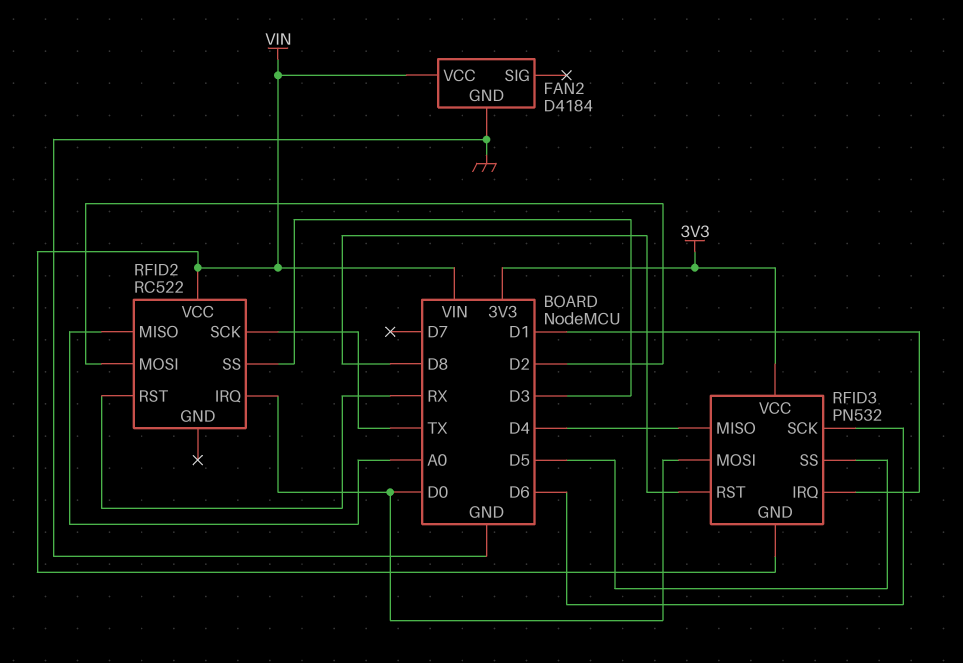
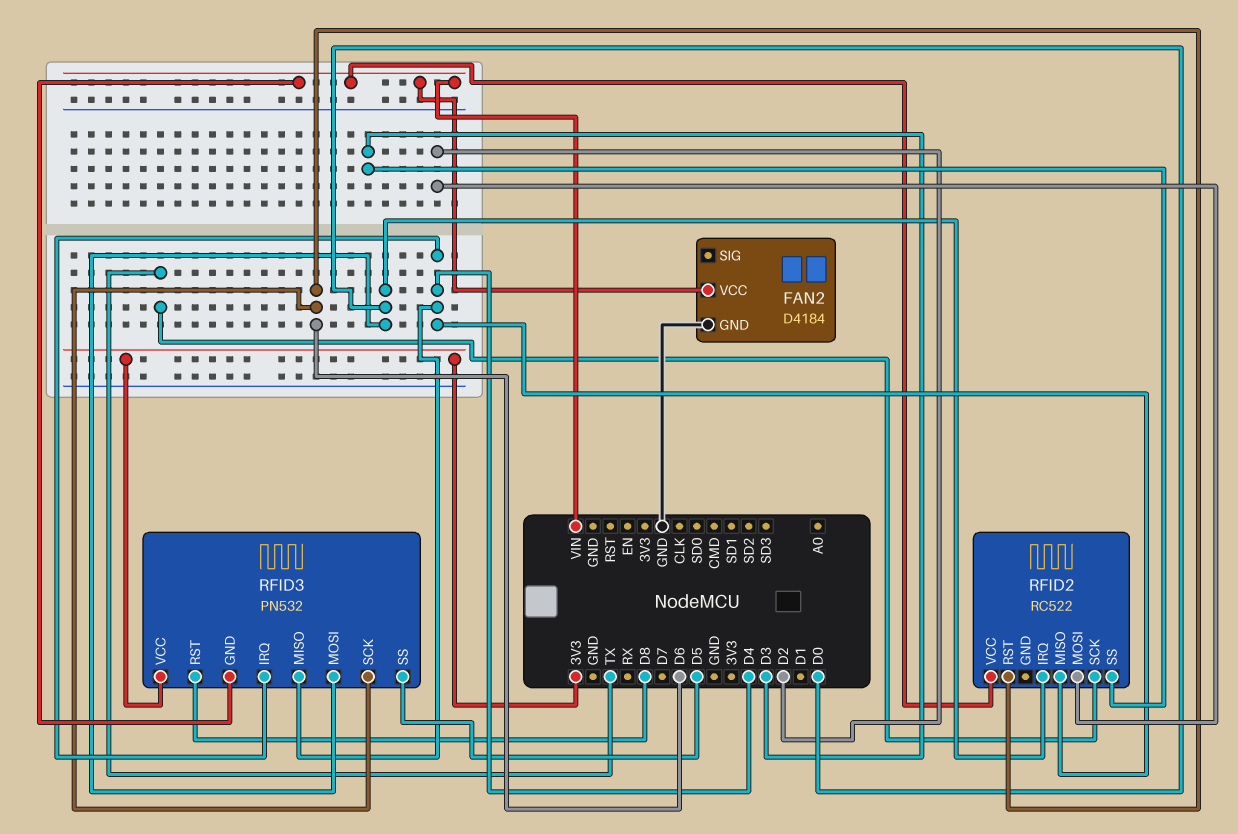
RFID2 pin MISO: A0 -> D4
RFID2 pin RST: RX -> D6
RFID3 pin IRQ: D1 -> D4

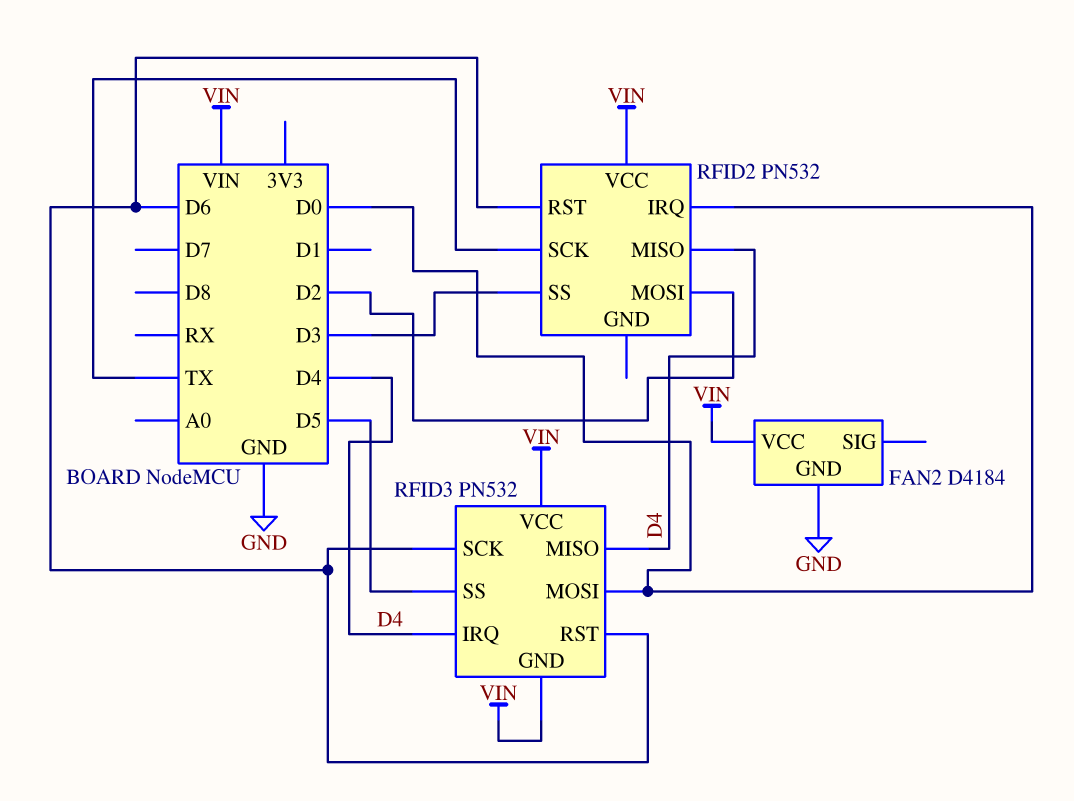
RFID2: RC522 -> PN532
RFID3 pin RST: D8 -> D6
RFID3 pin VCC: 3V3 -> VIN

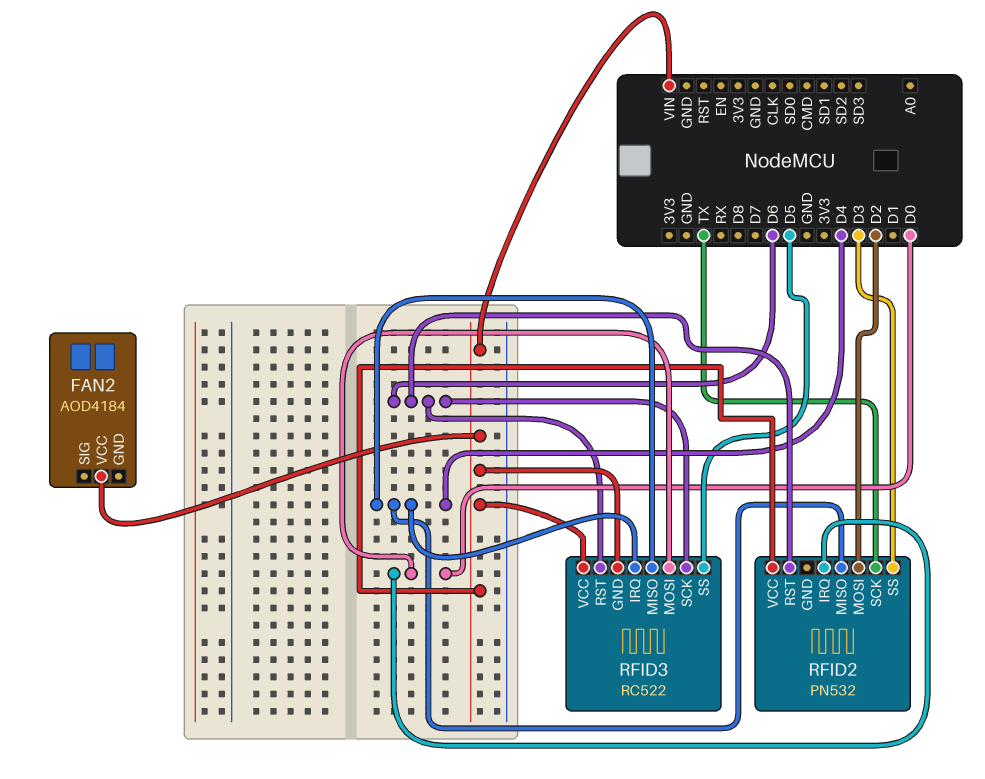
FAN2: D4184 -> AOD4184
FAN2 pin GND: GND -> none
RFID3: PN532 -> RC522

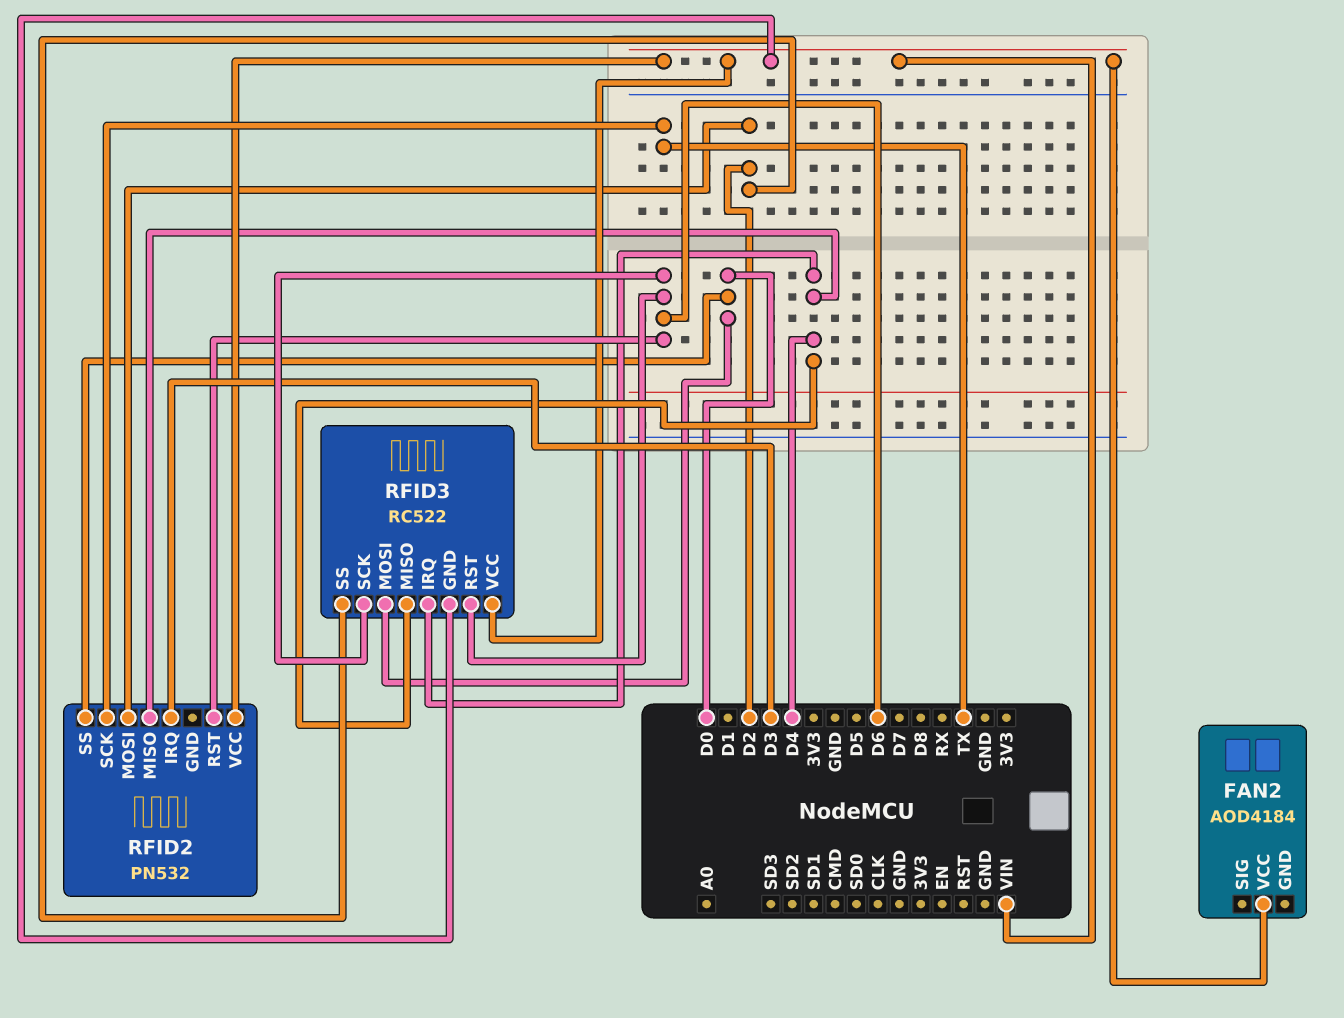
RFID2 pin IRQ: D0 -> D3
RFID2 pin SS: D3 -> D0
RFID3 pin SS: D5 -> D2

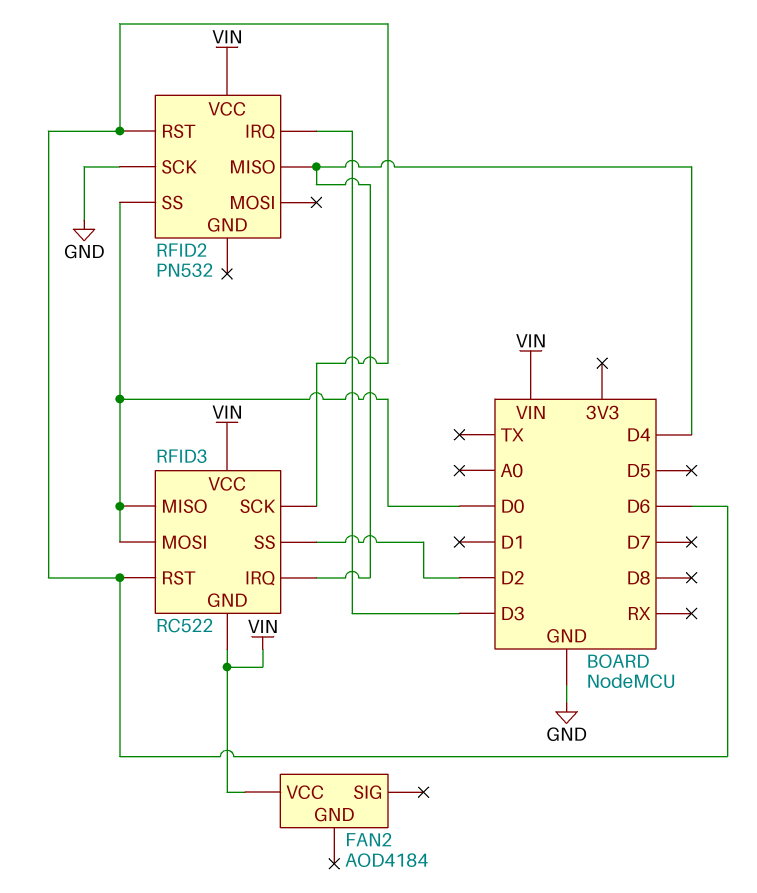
RFID2 pin MOSI: D2 -> none
RFID2 pin SCK: TX -> GND
RFID3 pin MISO: D4 -> D0

